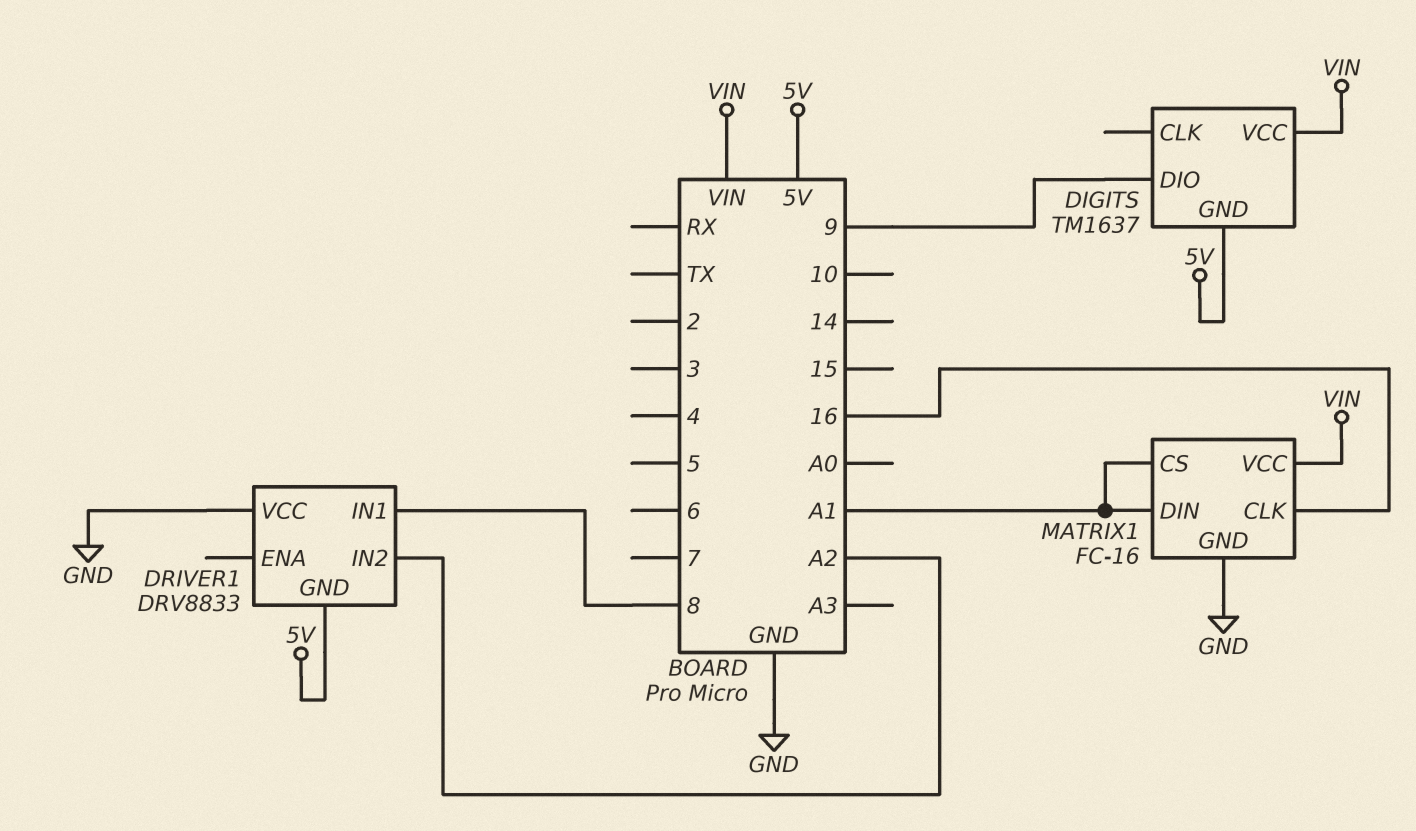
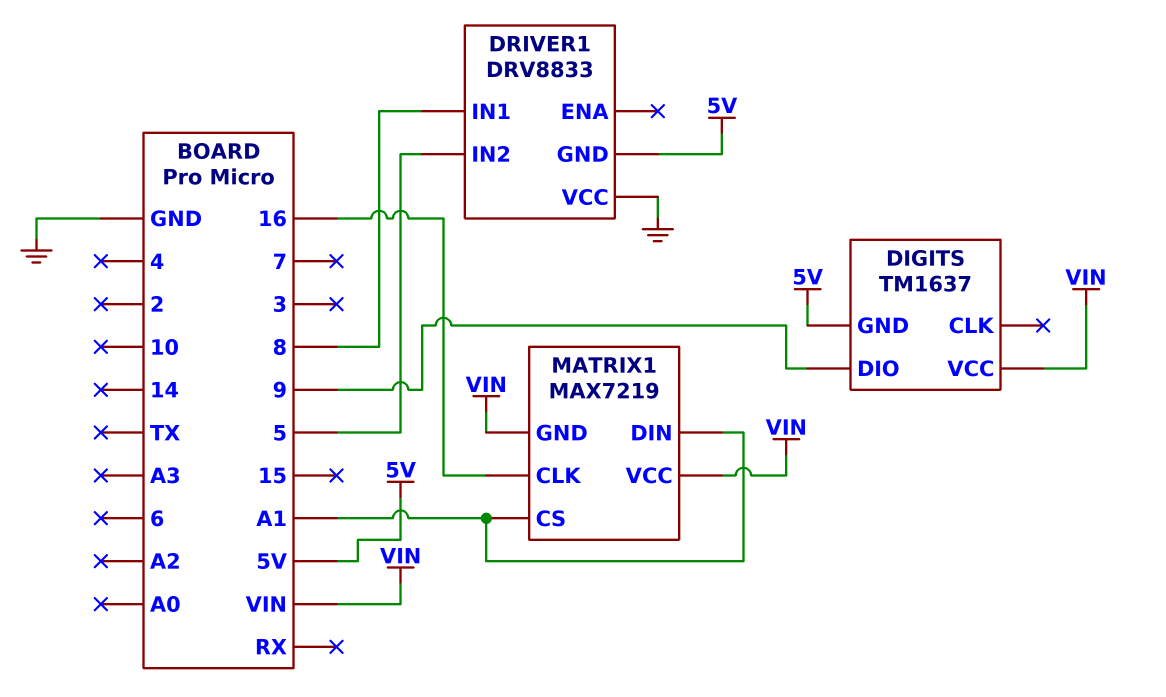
DRIVER1 pin IN2: A2 -> 5
MATRIX1: FC-16 -> MAX7219
MATRIX1 pin GND: GND -> VIN

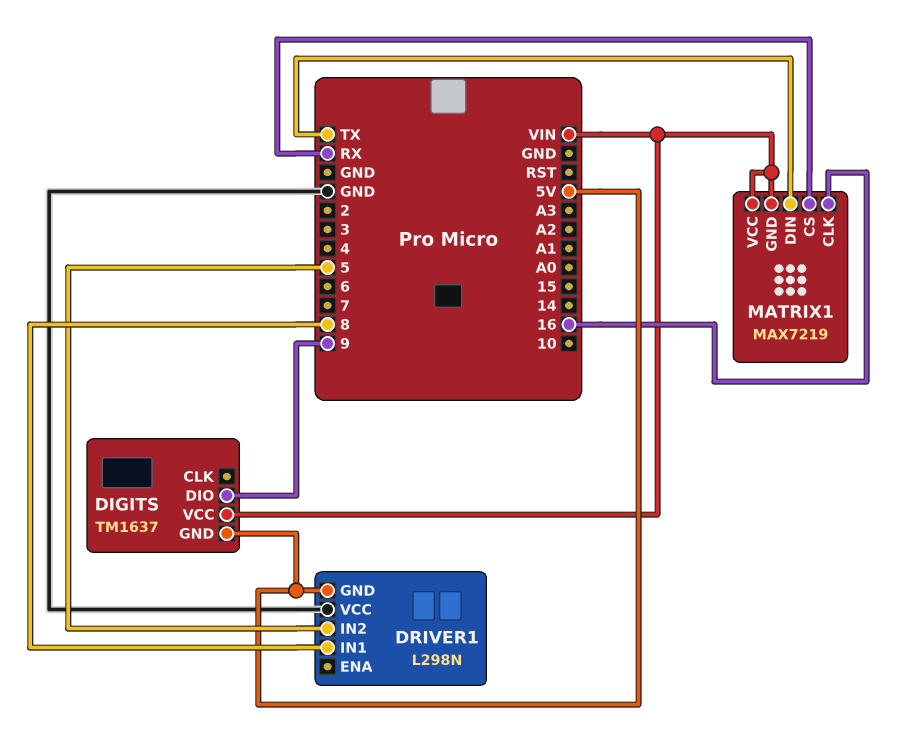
DRIVER1: DRV8833 -> L298N
MATRIX1 pin CS: A1 -> RX
MATRIX1 pin DIN: A1 -> TX

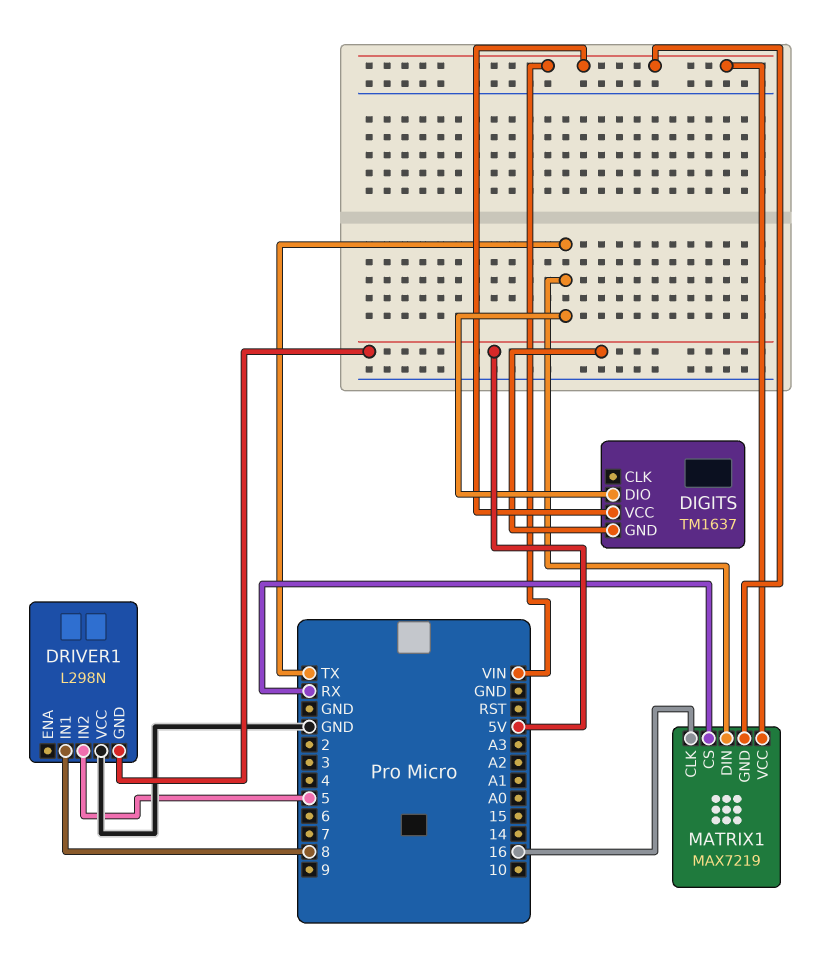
DIGITS pin DIO: 9 -> TX

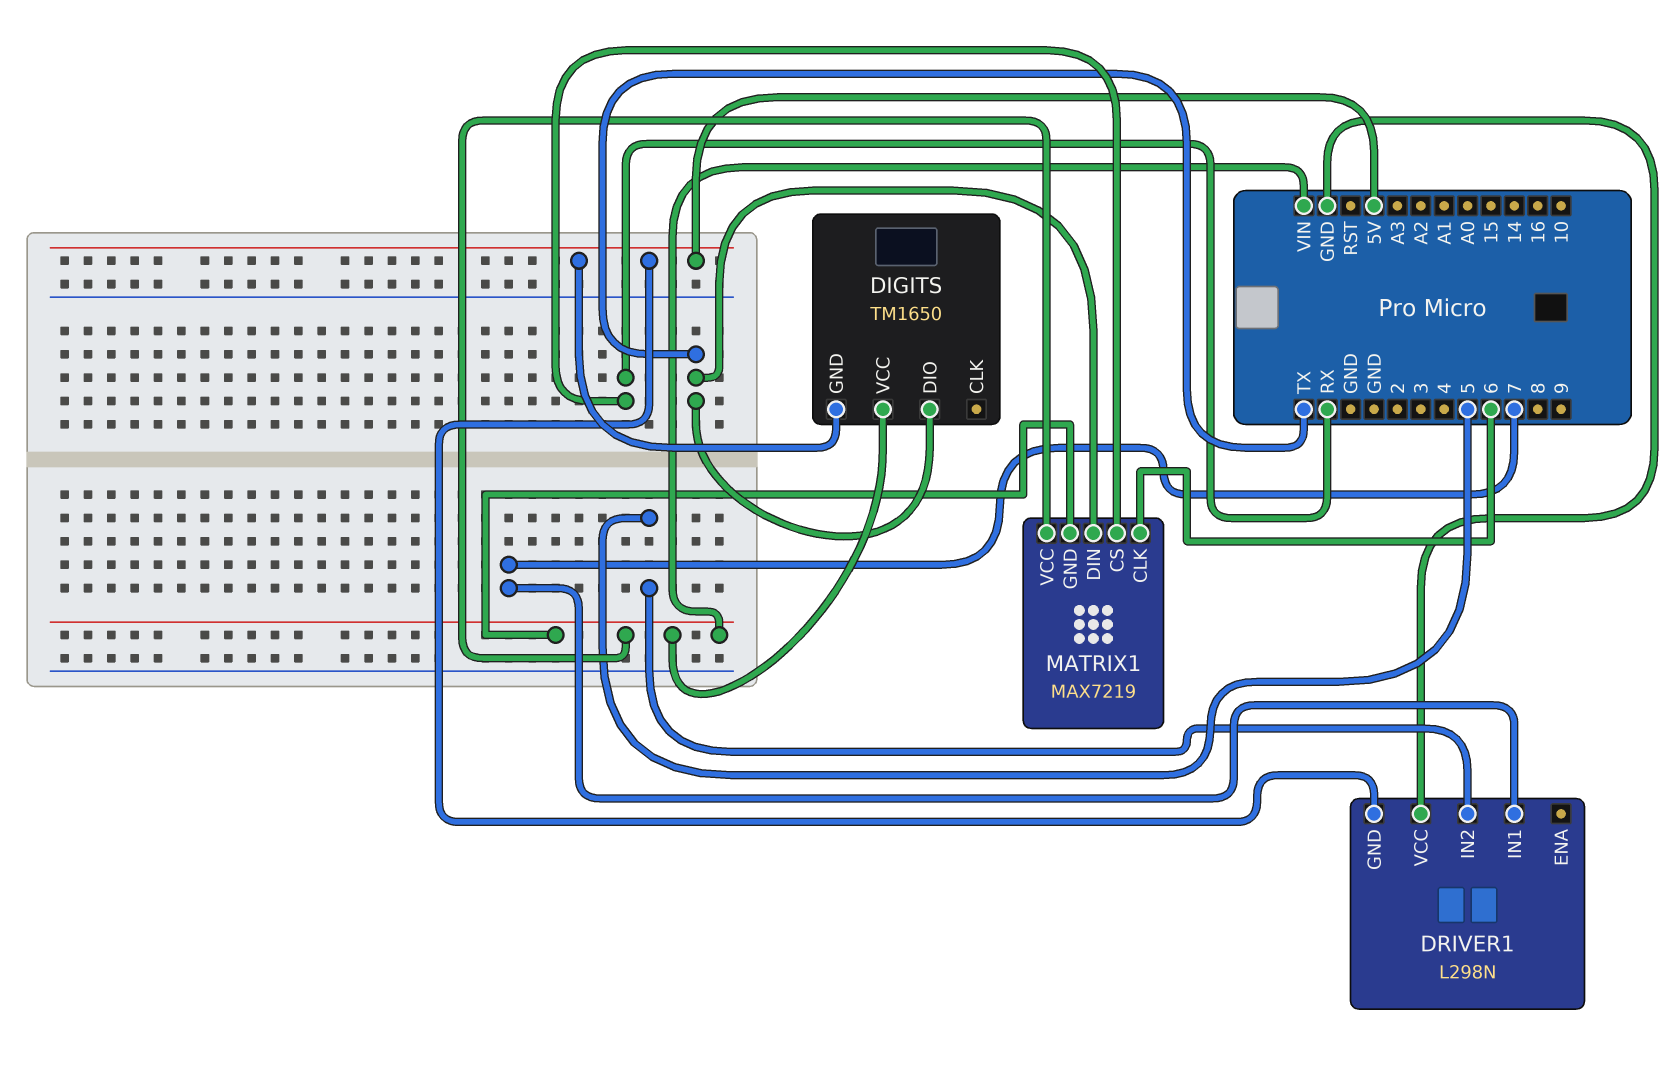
DIGITS: TM1637 -> TM1650
DRIVER1 pin IN1: 8 -> 7
MATRIX1 pin CLK: 16 -> 6

